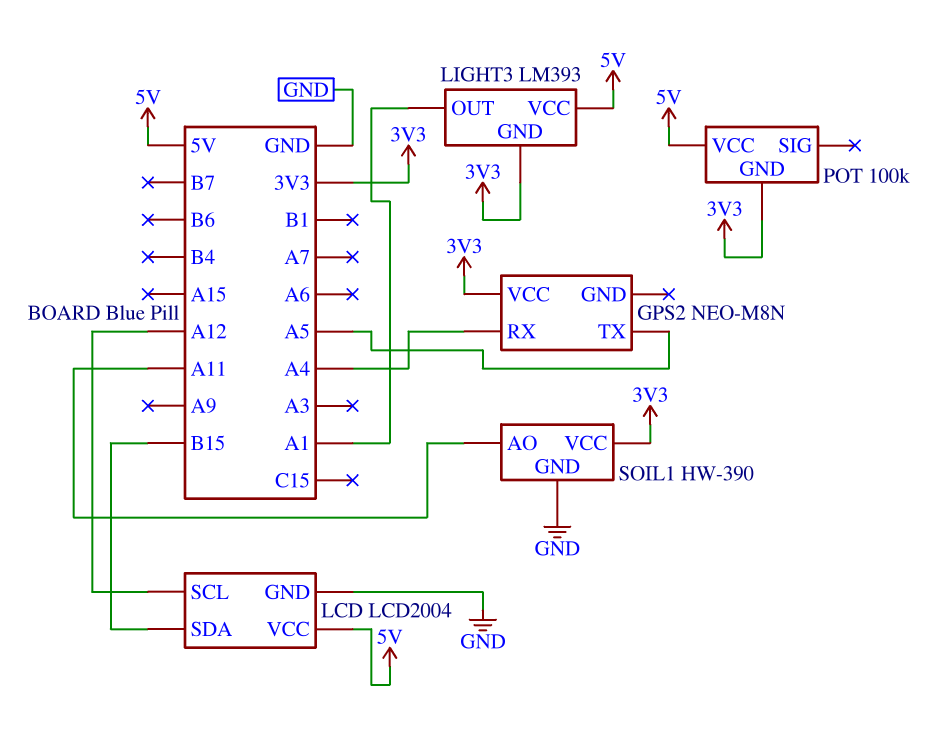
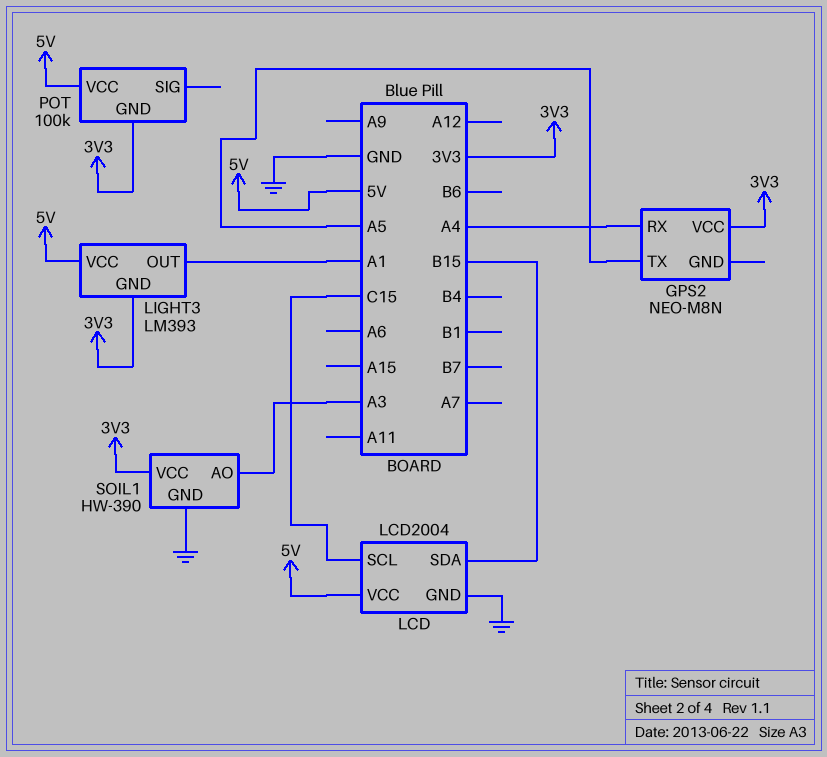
LCD pin SCL: A12 -> C15
SOIL1 pin AO: A11 -> A3

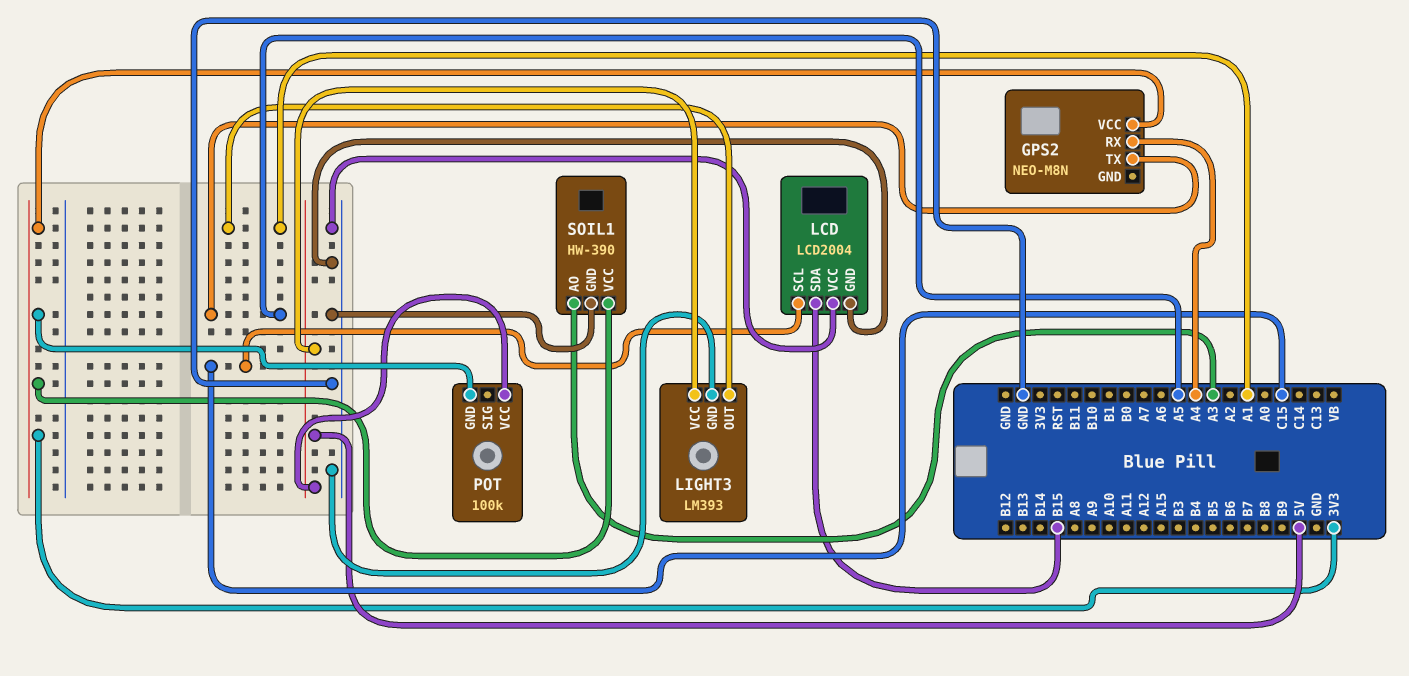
LCD pin VCC: 5V -> GND
LIGHT3 pin GND: 3V3 -> GND

